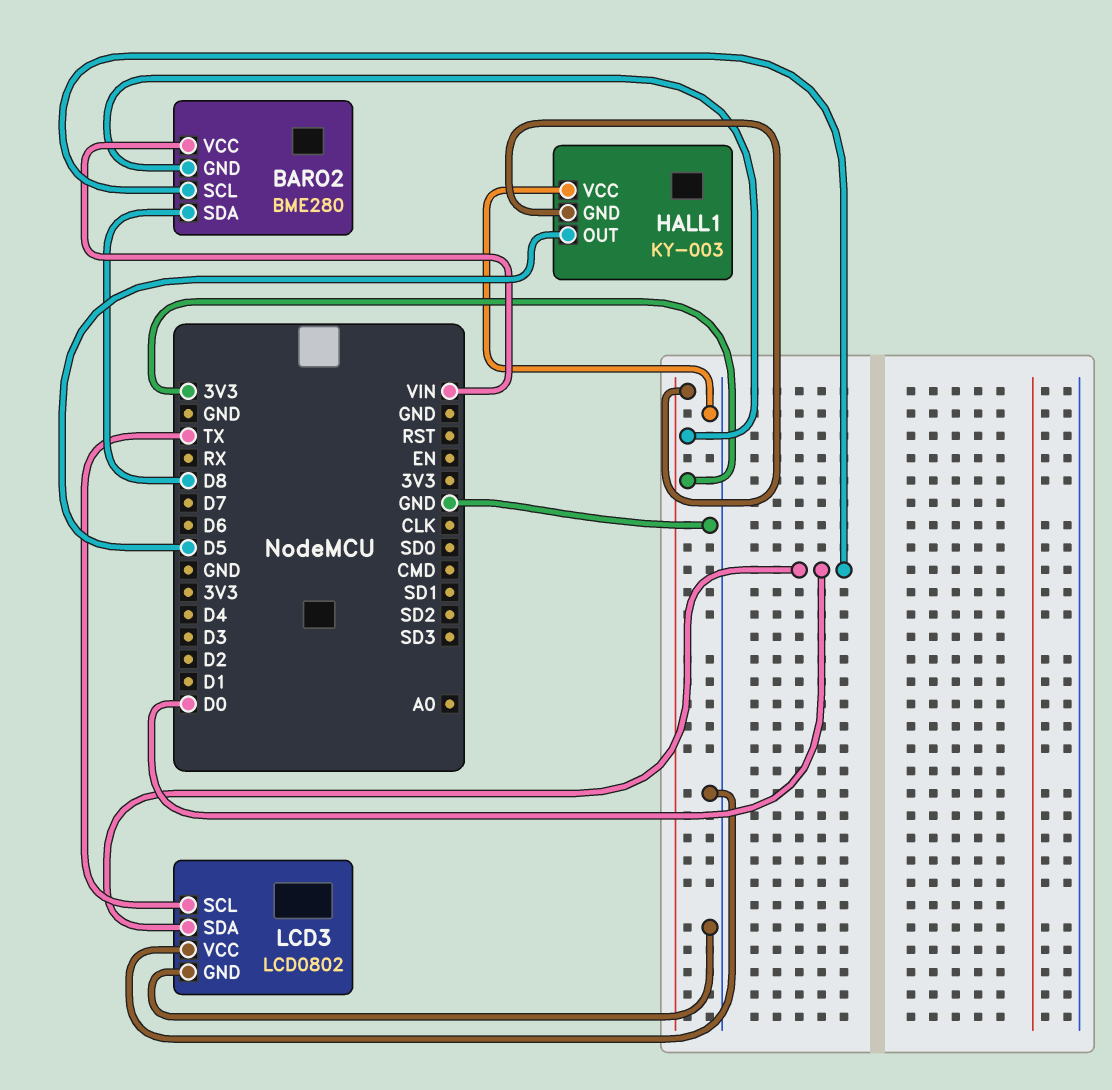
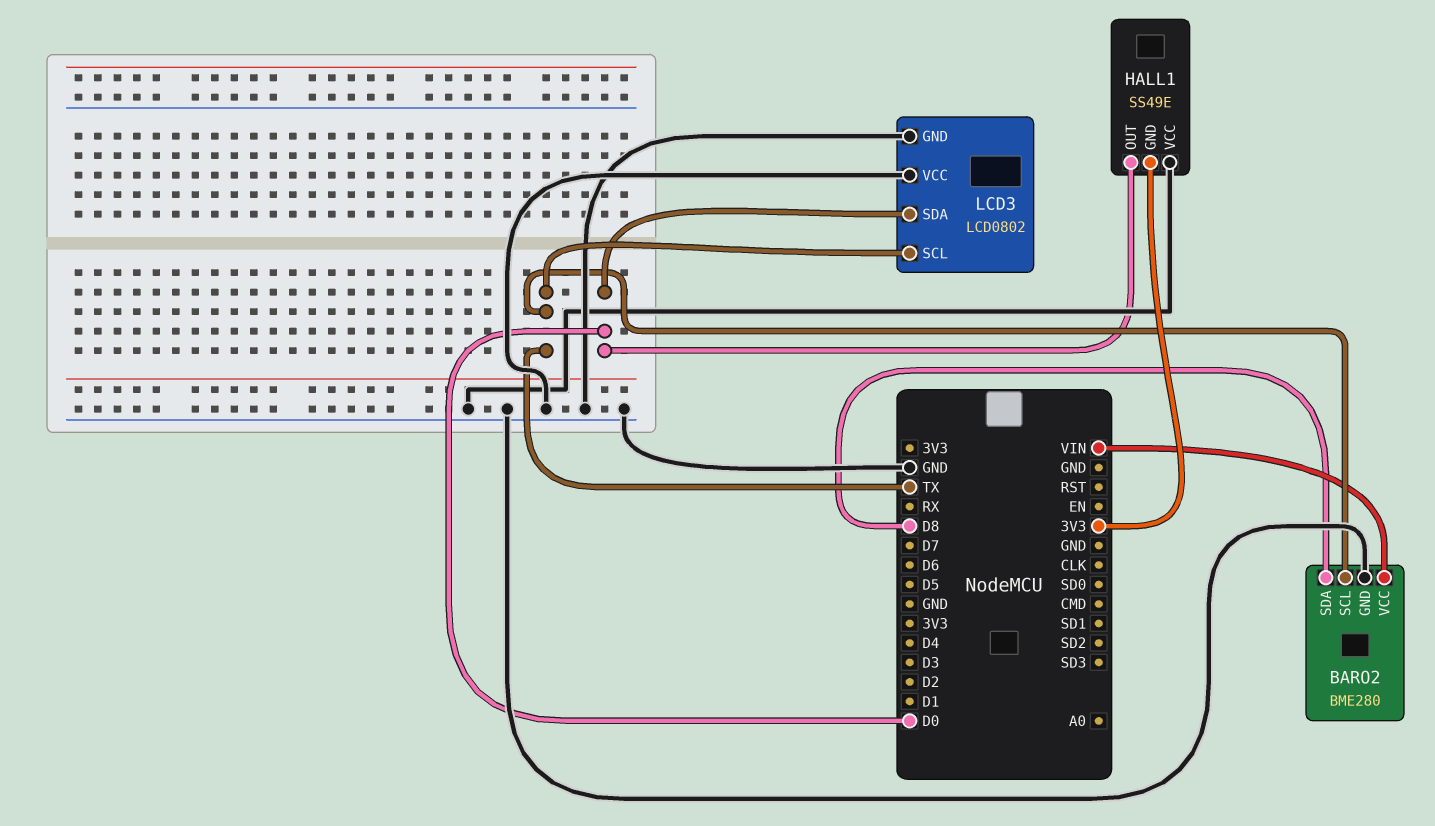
BARO2 pin GND: 3V3 -> GND
BARO2 pin SCL: D0 -> TX
HALL1: KY-003 -> SS49E
HALL1 pin OUT: D5 -> D0

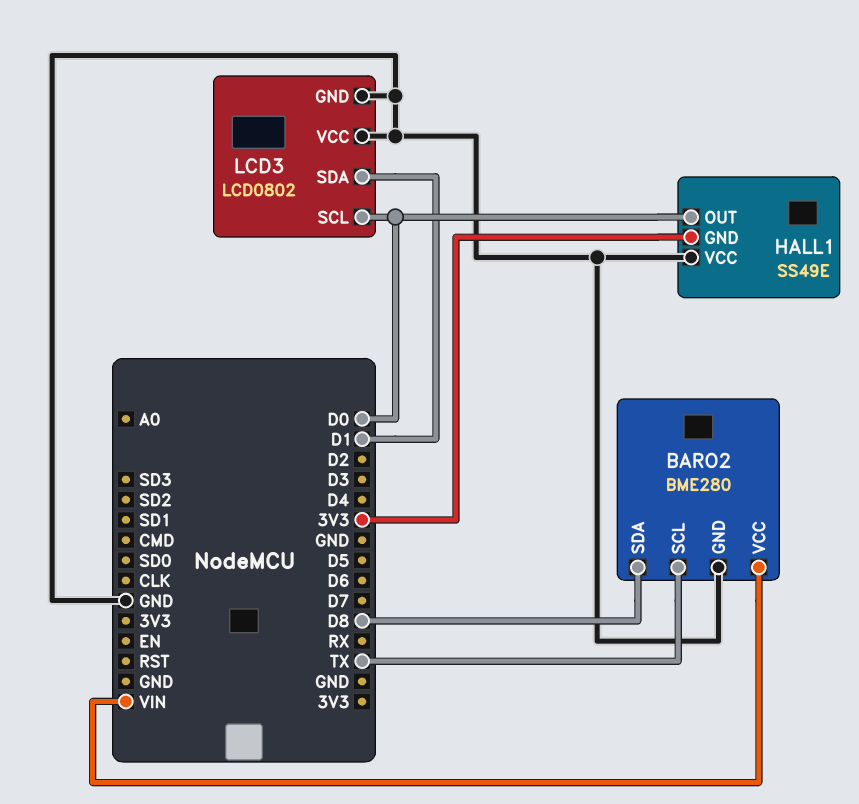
LCD3 pin SCL: TX -> D0
LCD3 pin SDA: D0 -> D1

